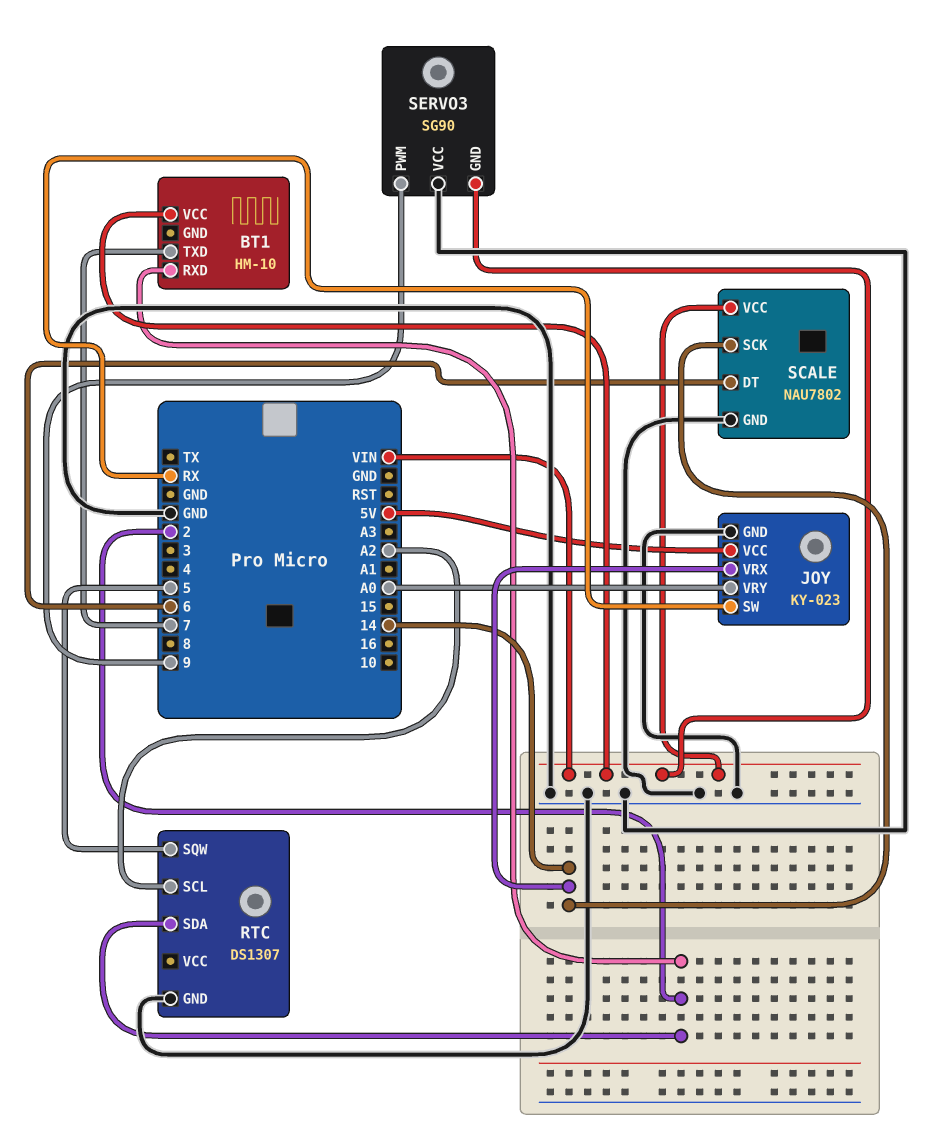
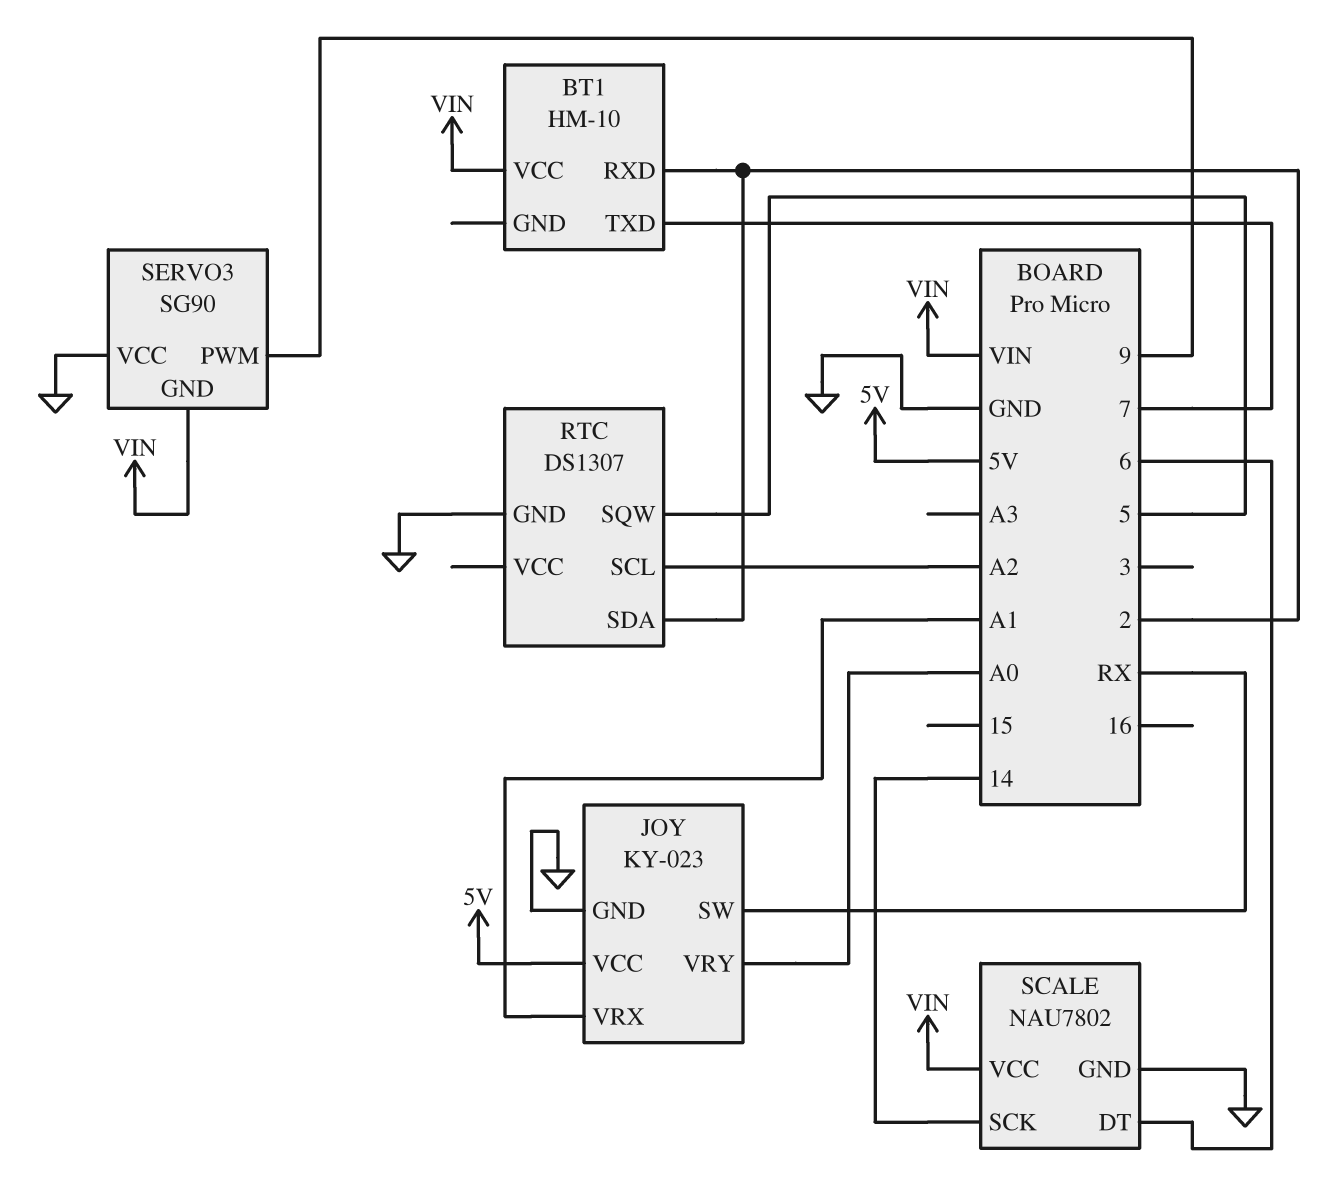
JOY pin VRX: 14 -> A1

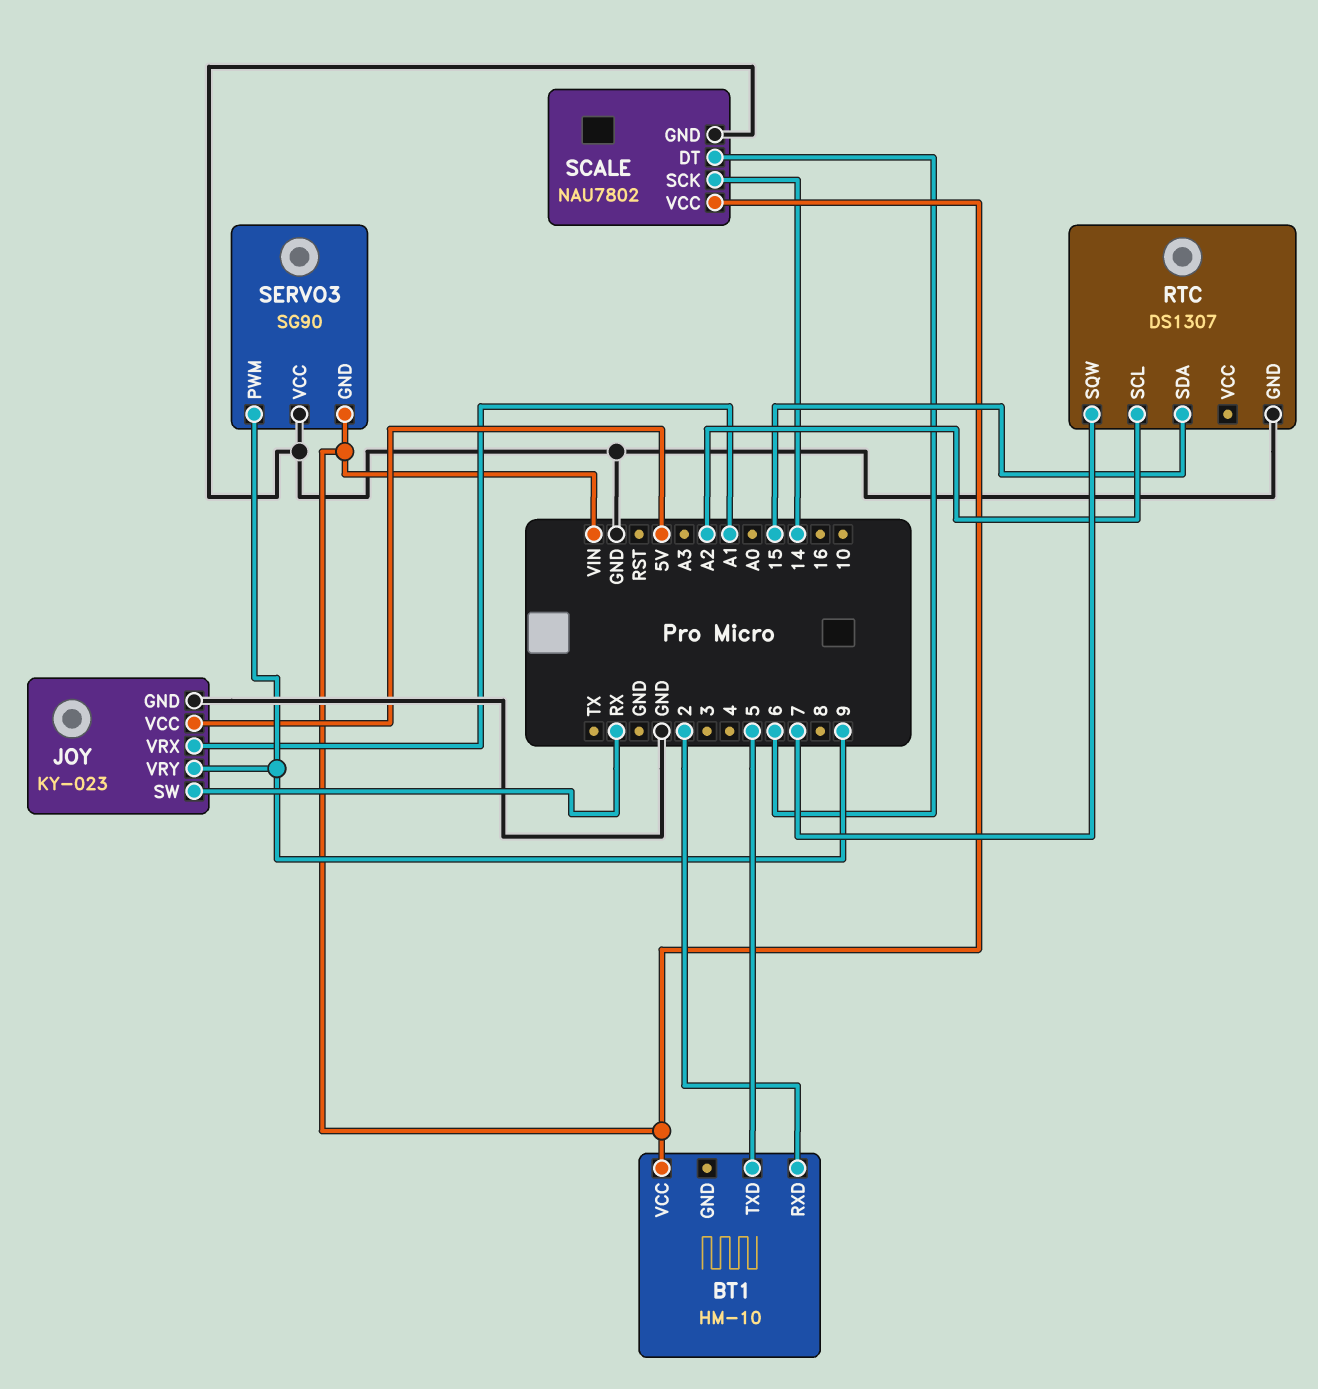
BT1 pin TXD: 7 -> 5
JOY pin VRY: A0 -> 9
RTC pin SDA: 2 -> 15
RTC pin SQW: 5 -> 7

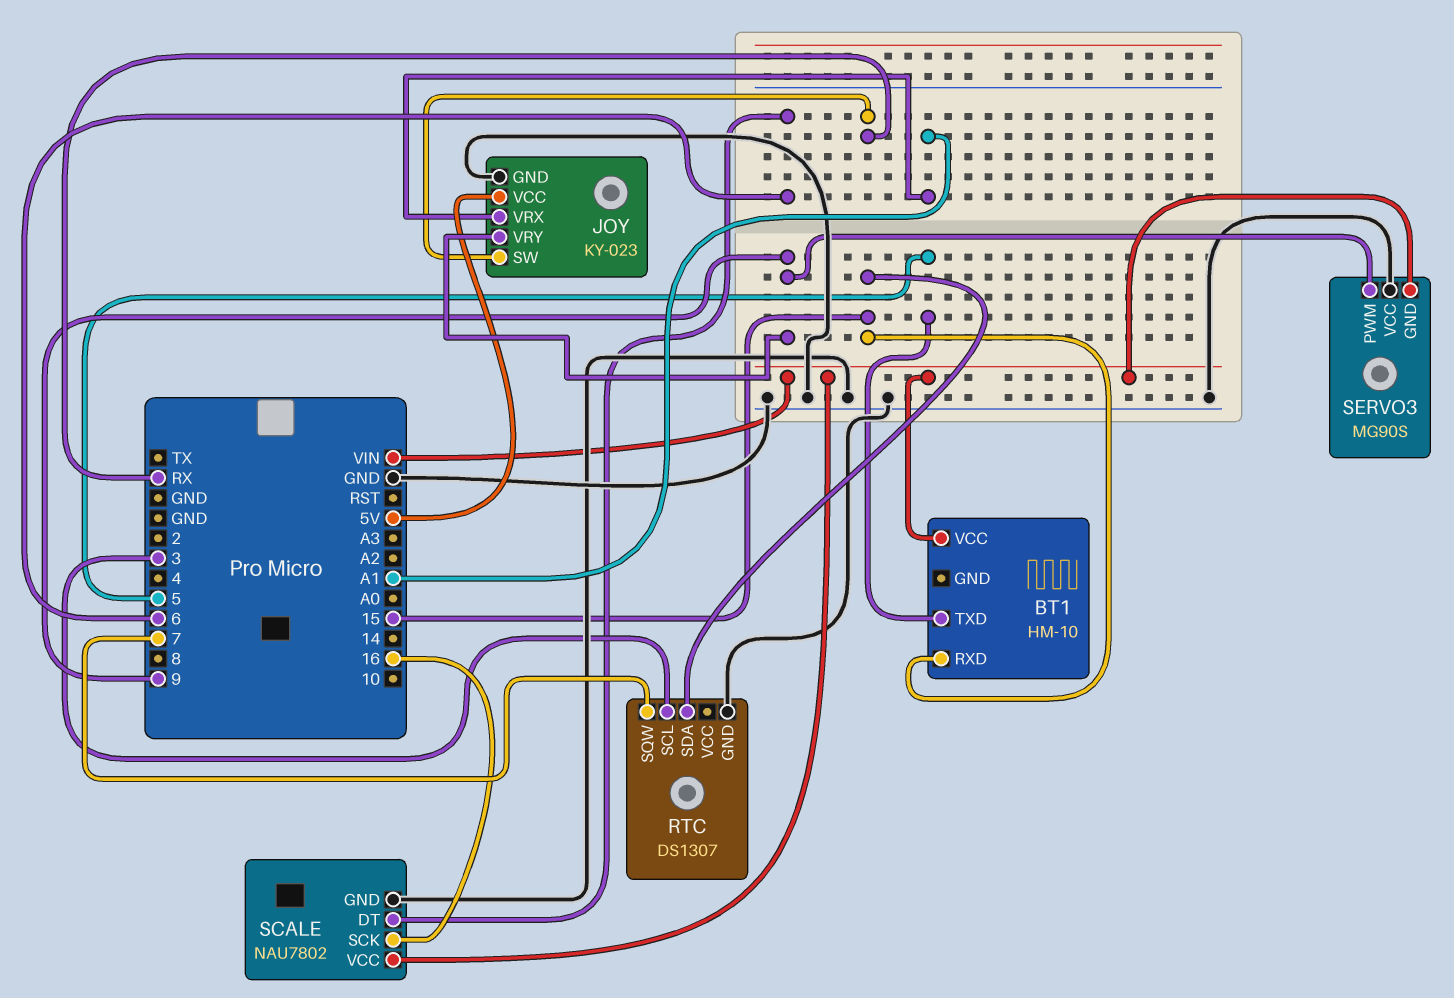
BT1 pin RXD: 2 -> 15
RTC pin SCL: A2 -> 3
SCALE pin SCK: 14 -> 16
SERVO3: SG90 -> MG90S

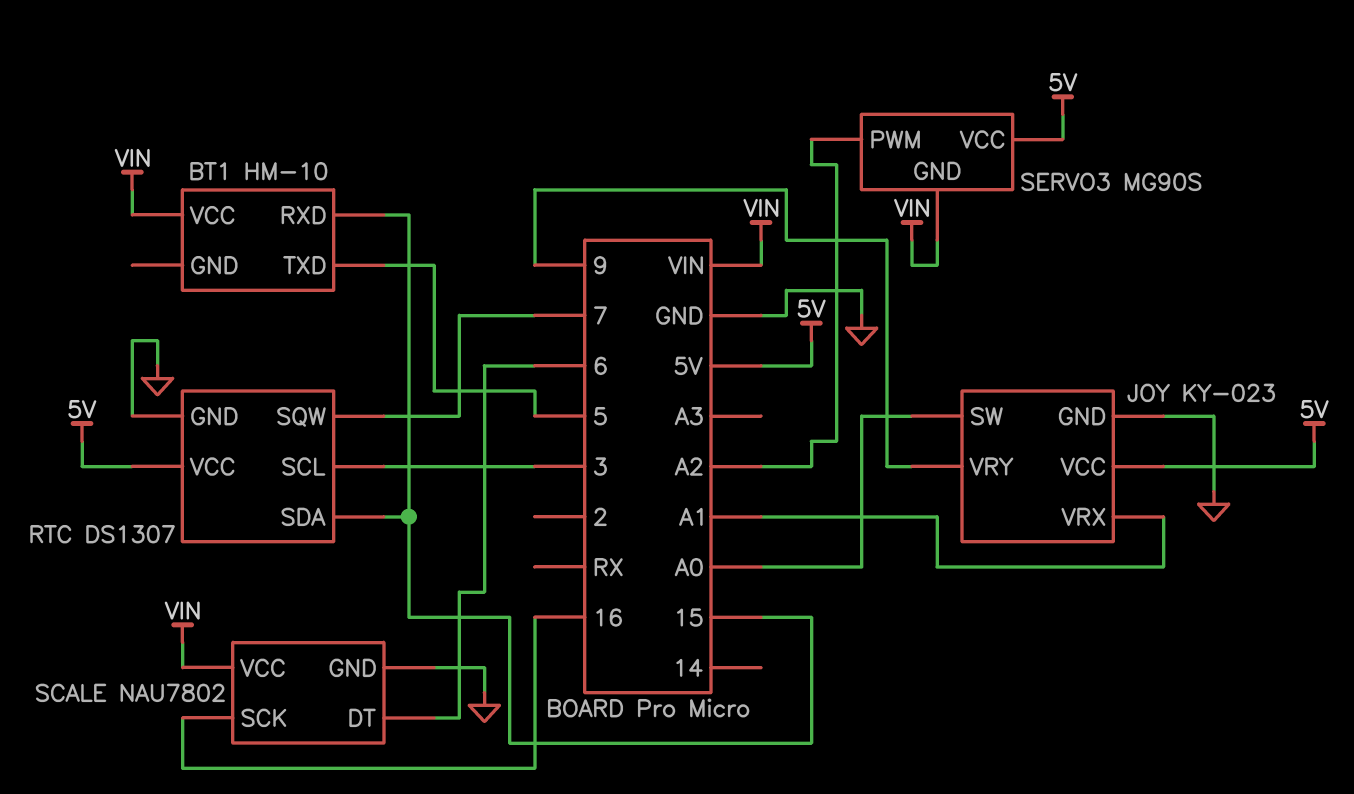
JOY pin SW: RX -> A0
RTC pin VCC: none -> 5V
SERVO3 pin PWM: 9 -> A2
SERVO3 pin VCC: GND -> 5V

